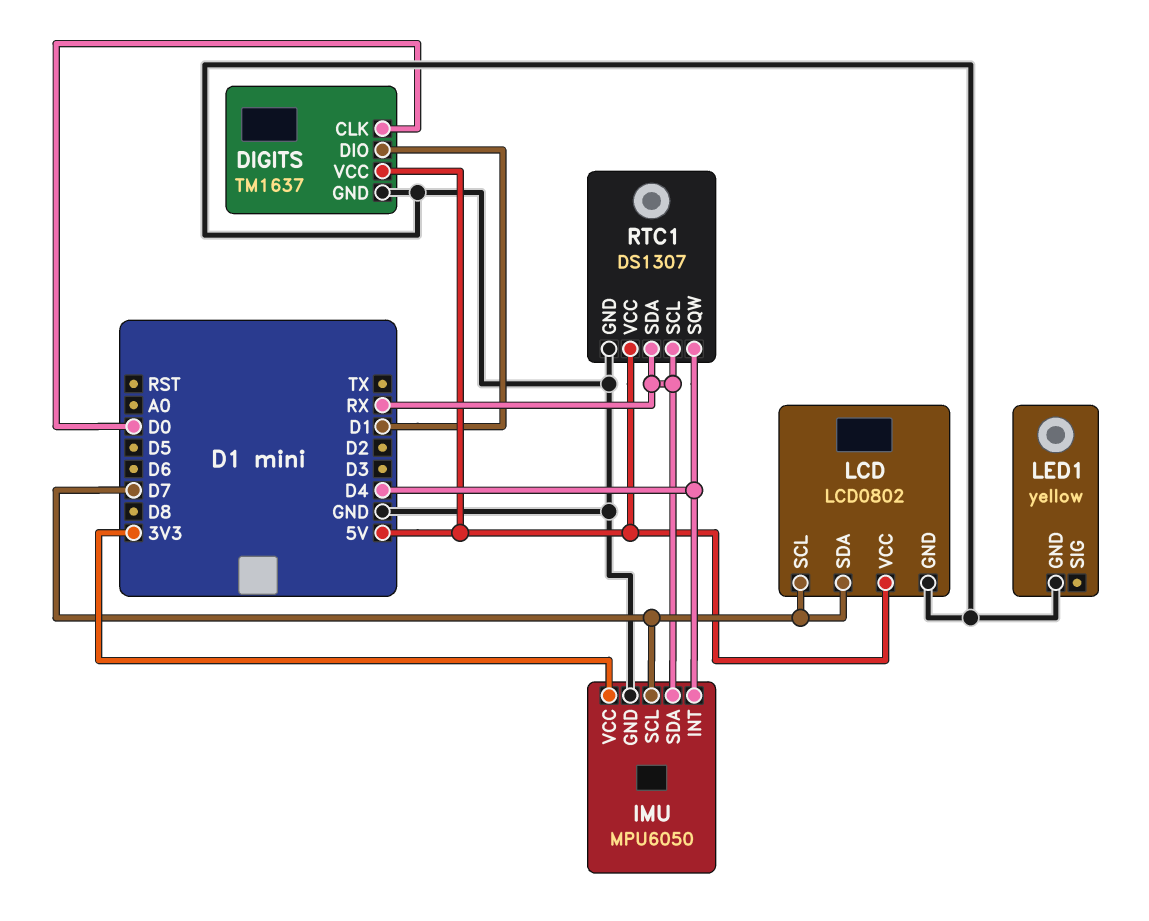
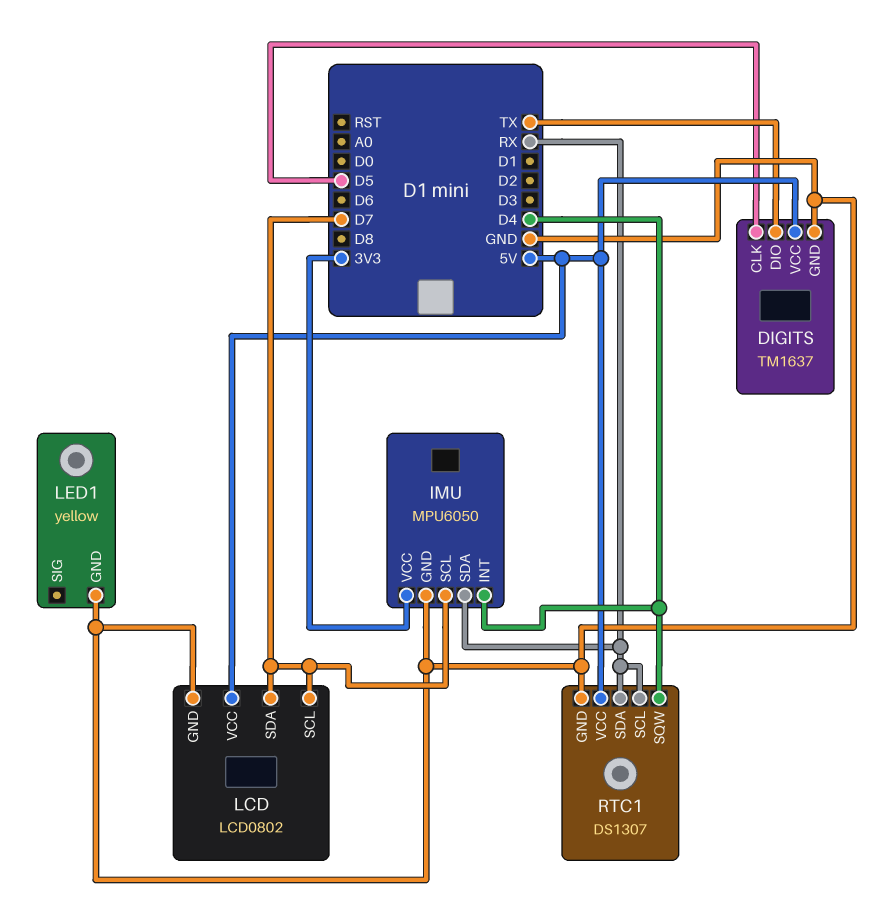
DIGITS pin CLK: D0 -> D5
DIGITS pin DIO: D1 -> TX

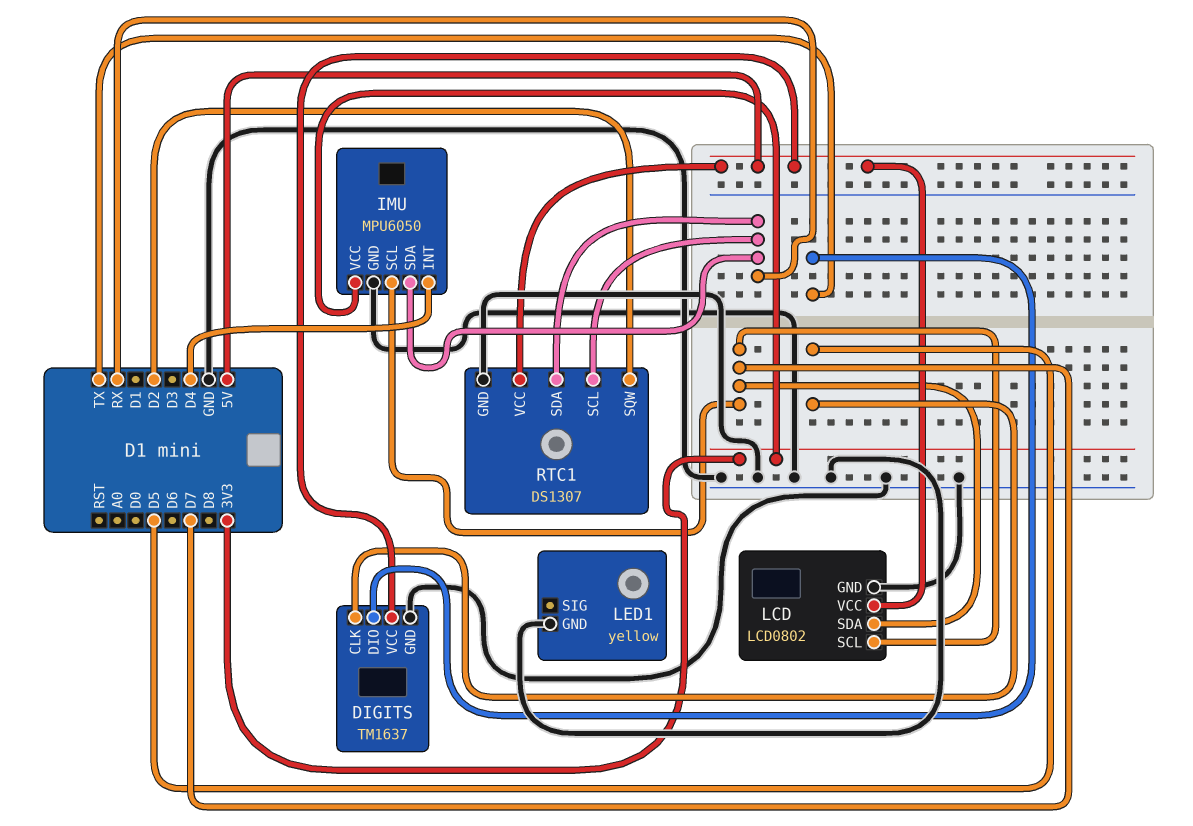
RTC1 pin SQW: D4 -> D2

